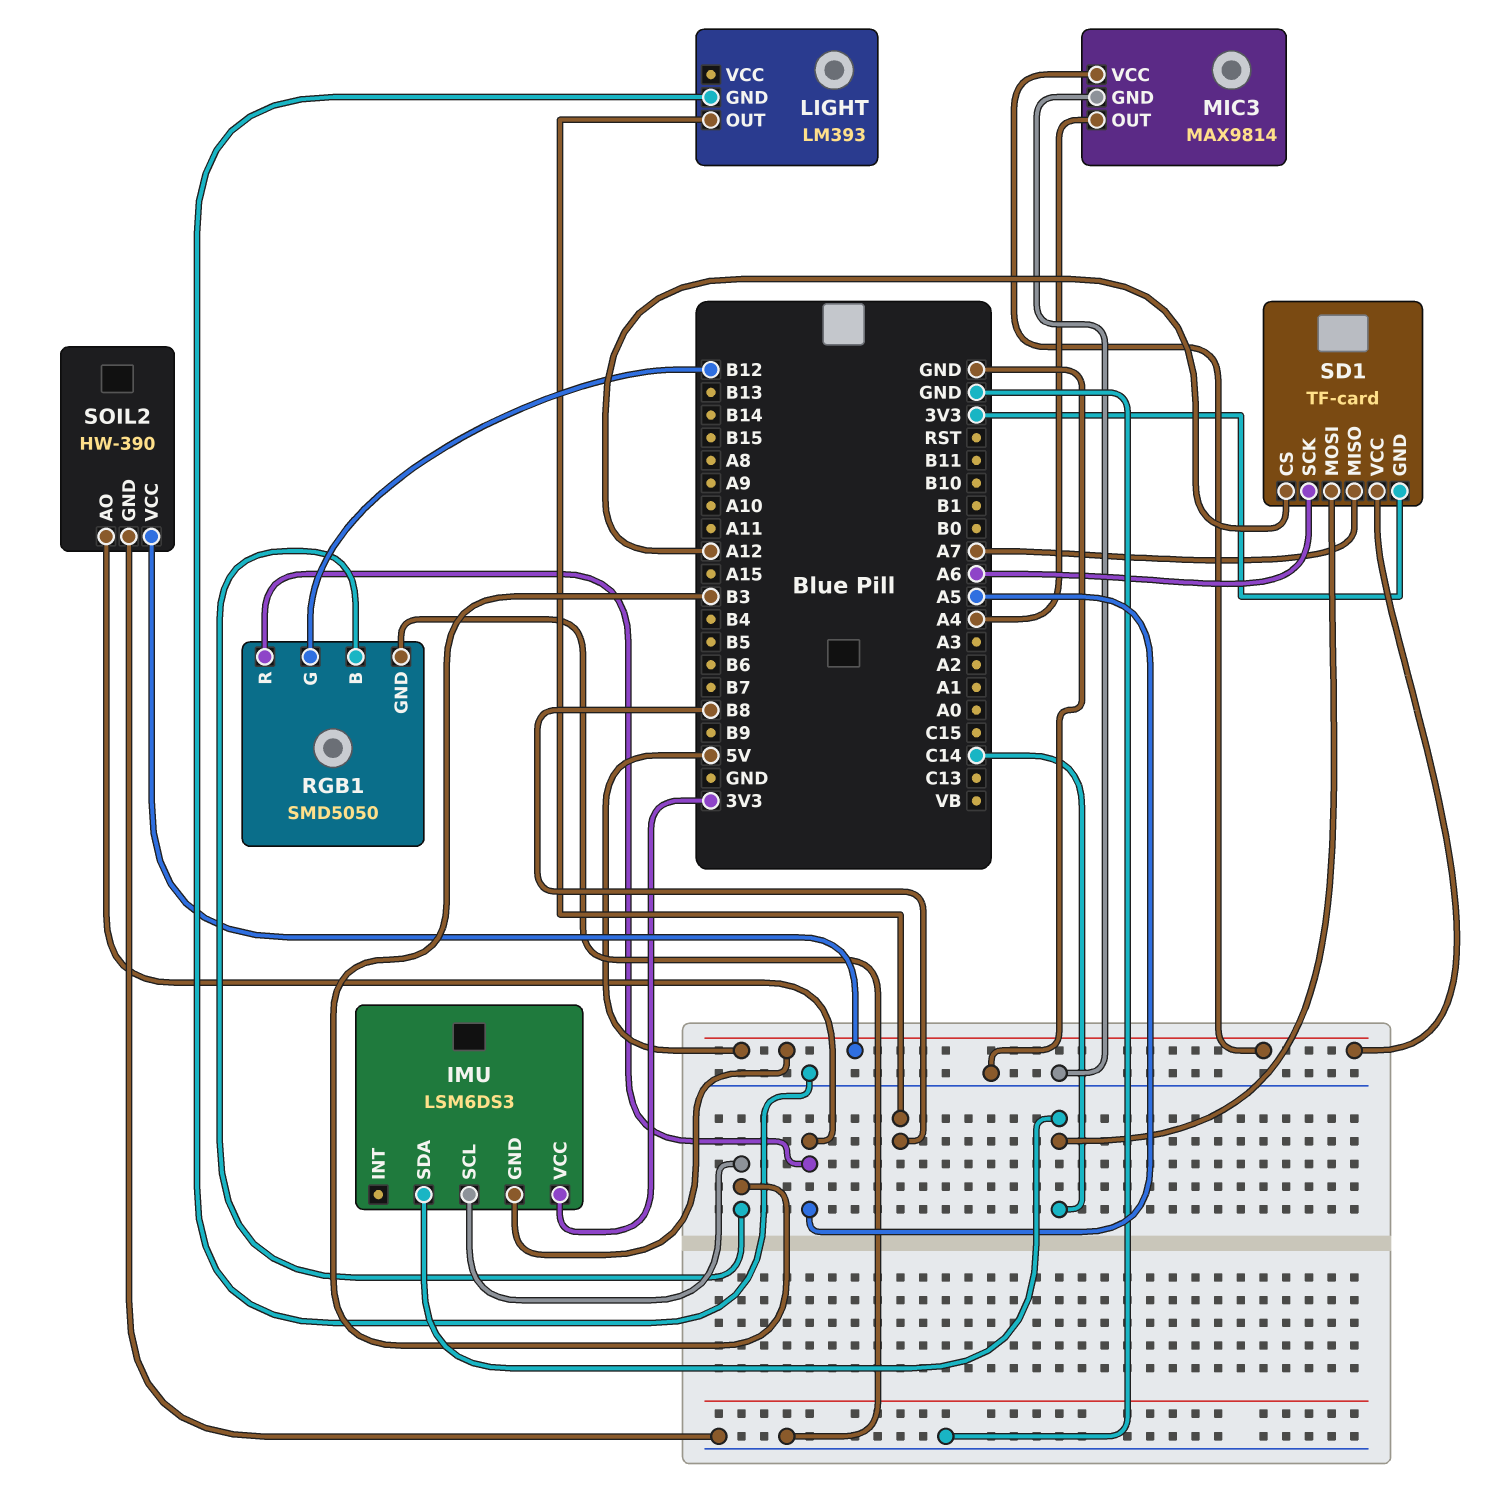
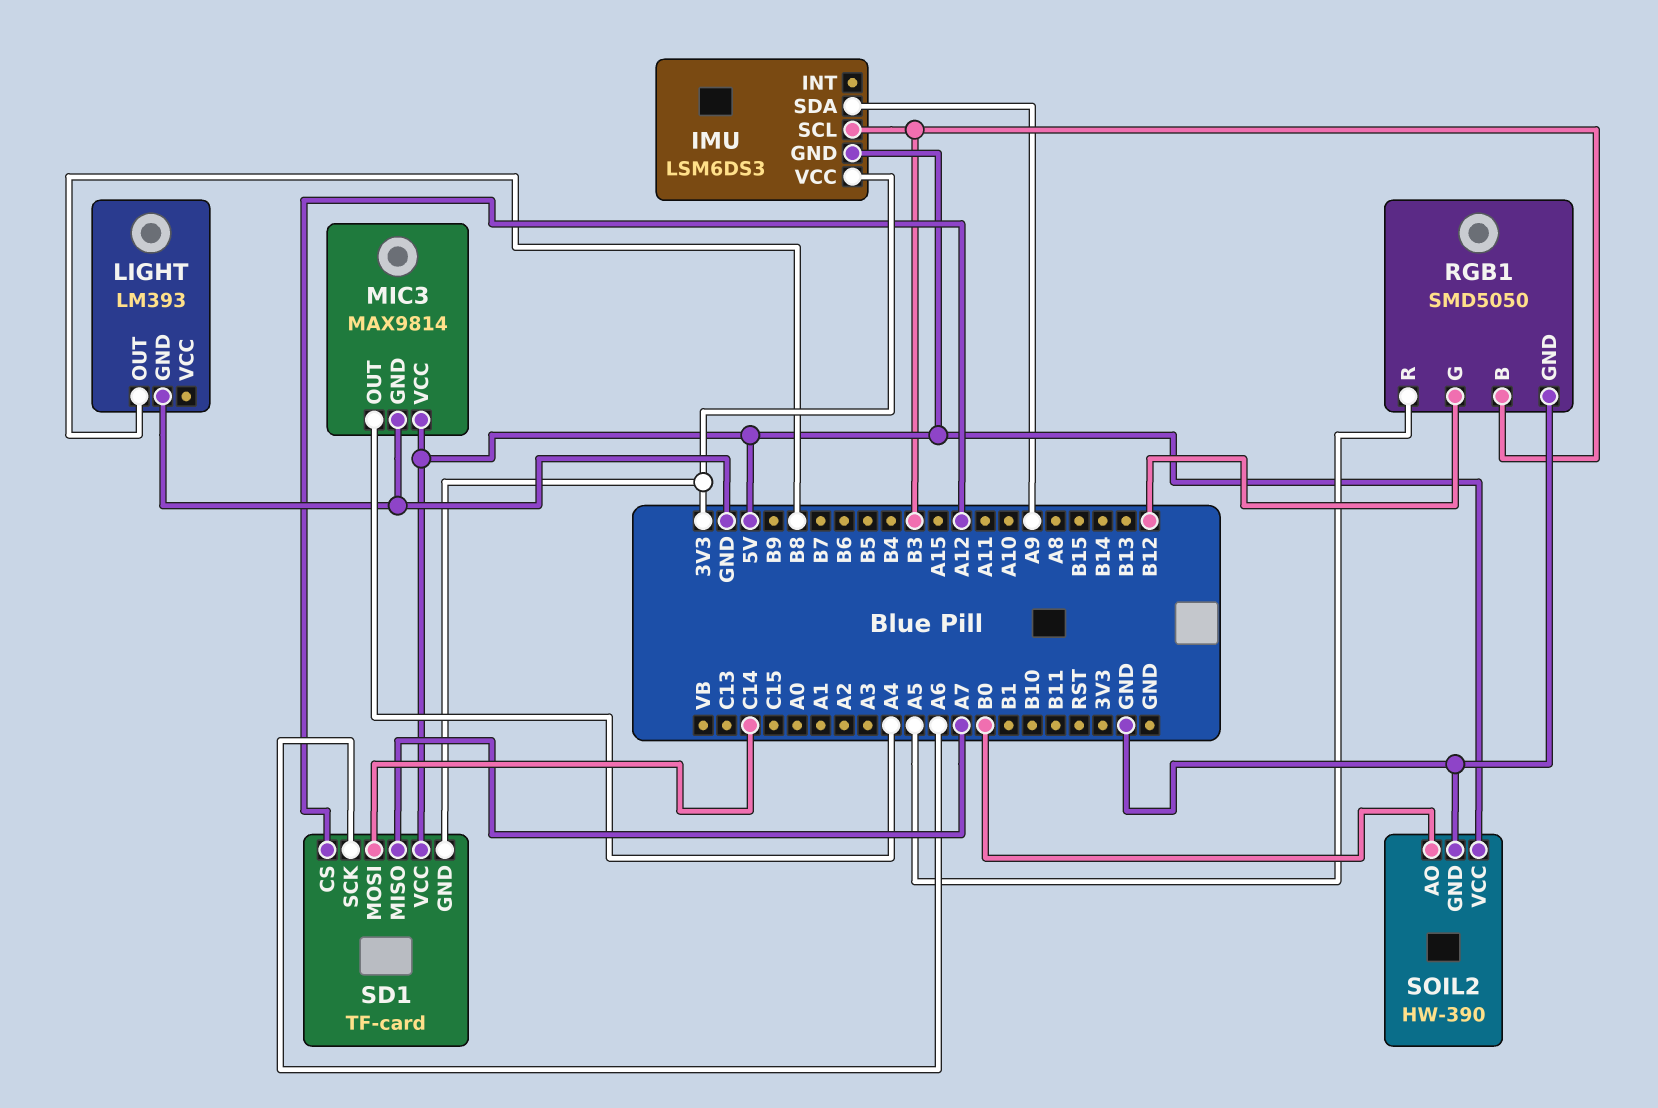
IMU pin SDA: C14 -> A9
SOIL2 pin AO: A5 -> B0

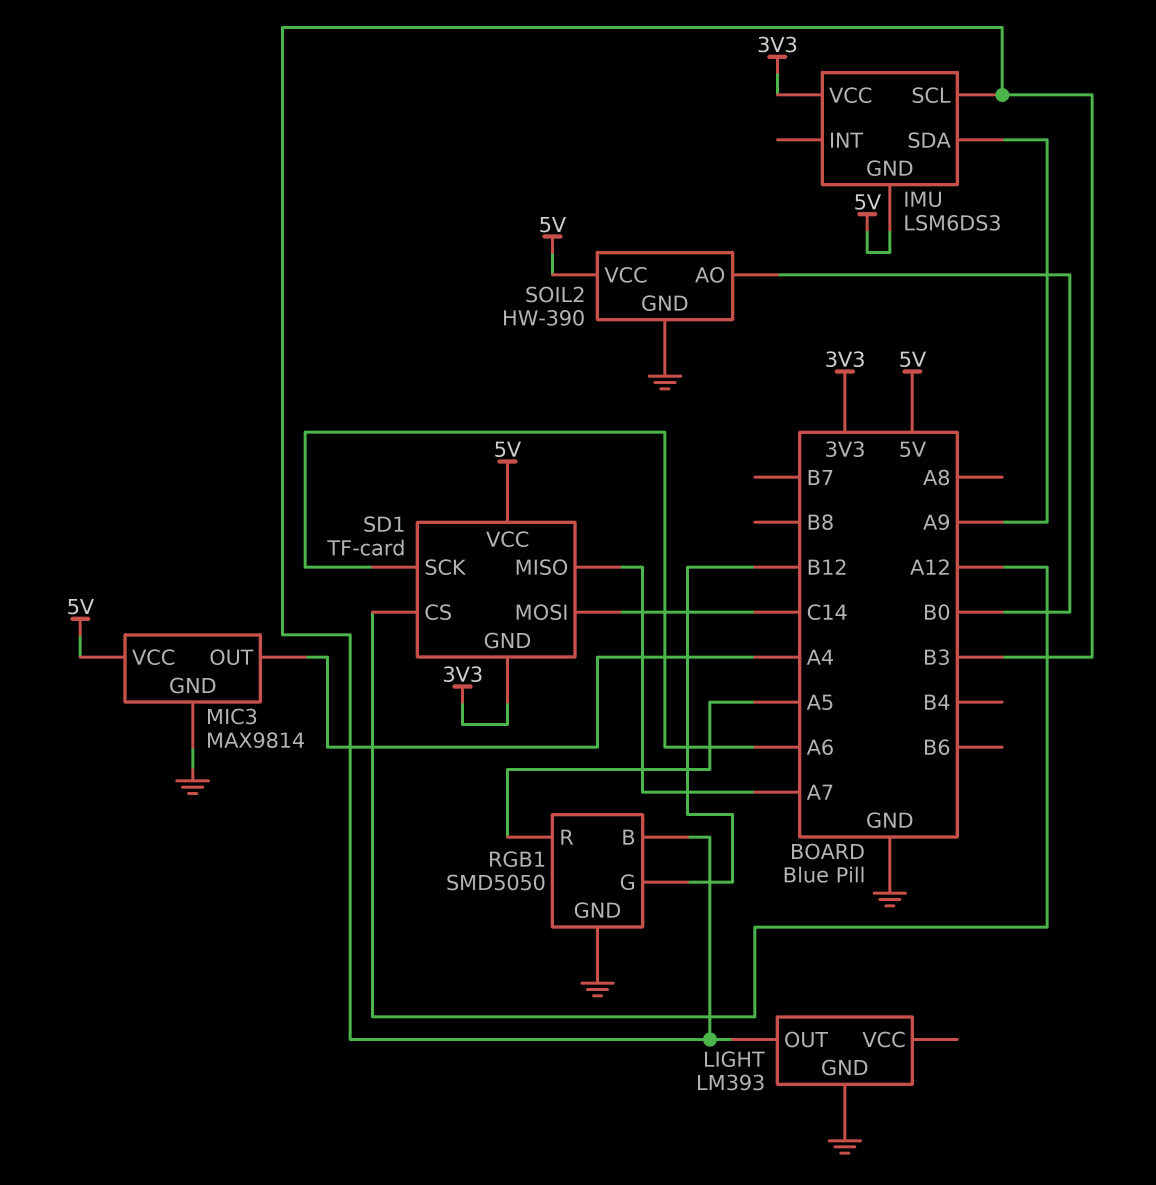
LIGHT pin OUT: B8 -> B3

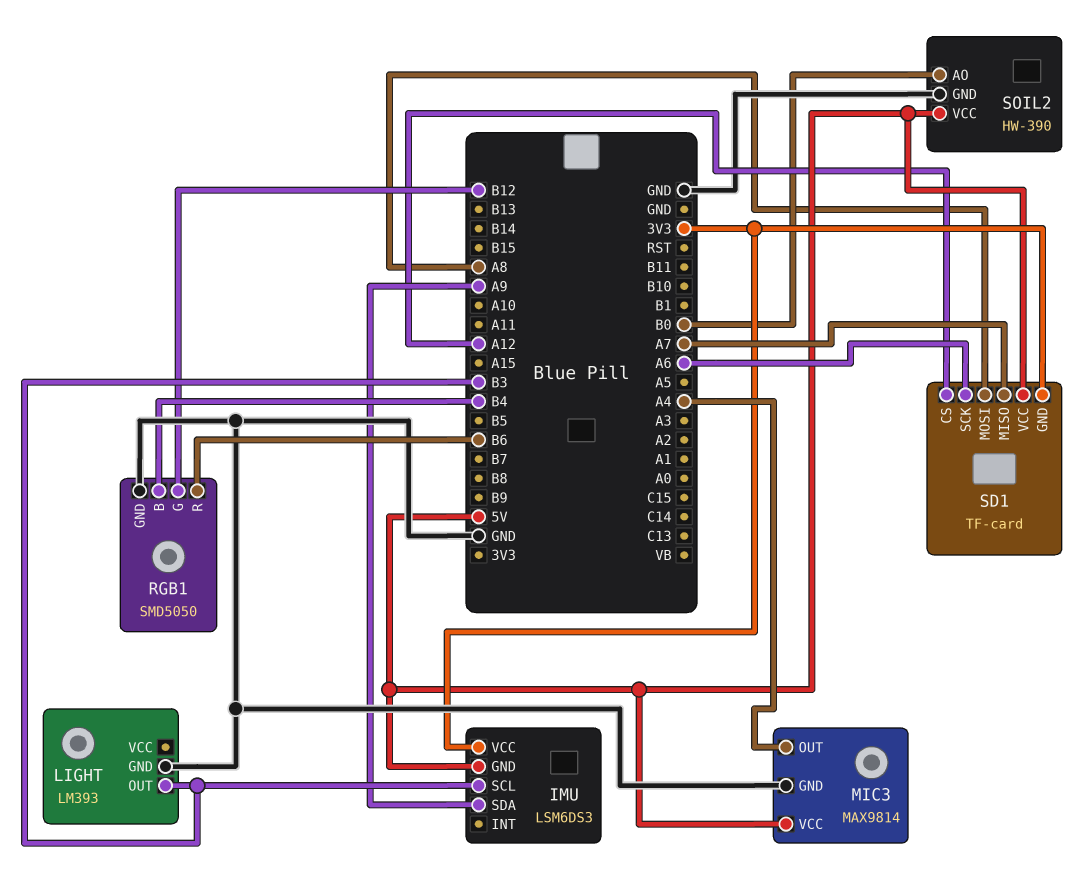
RGB1 pin B: B3 -> B4
RGB1 pin R: A5 -> B6
SD1 pin MOSI: C14 -> A8

